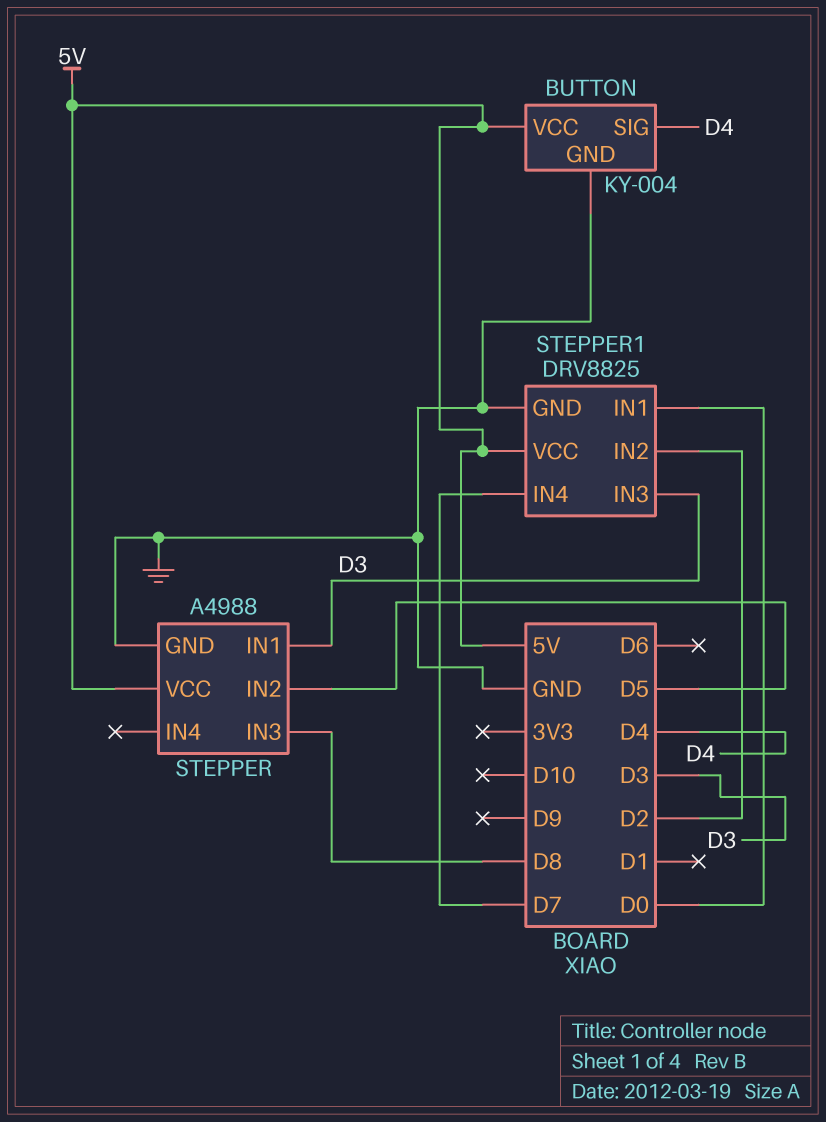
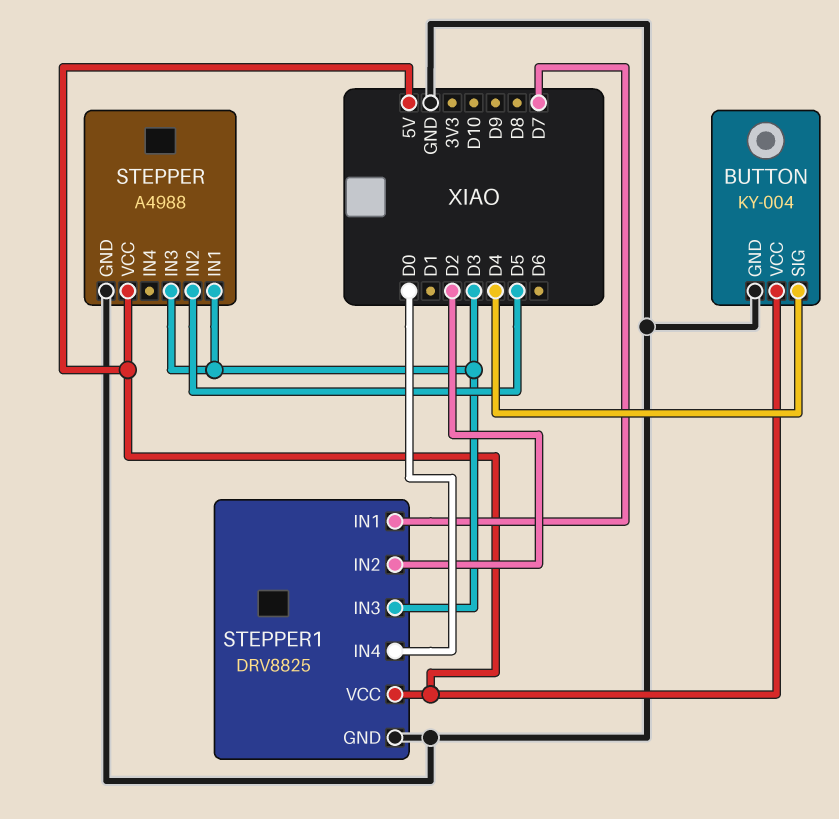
STEPPER pin IN3: D8 -> D3
STEPPER1 pin IN1: D0 -> D7
STEPPER1 pin IN4: D7 -> D0

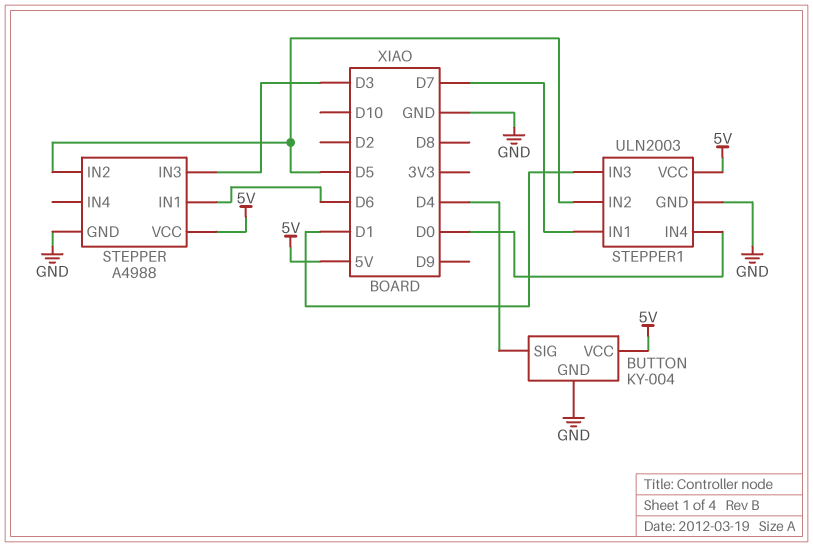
STEPPER pin IN1: D3 -> D6
STEPPER1: DRV8825 -> ULN2003
STEPPER1 pin IN2: D2 -> D5
STEPPER1 pin IN3: D3 -> D1

